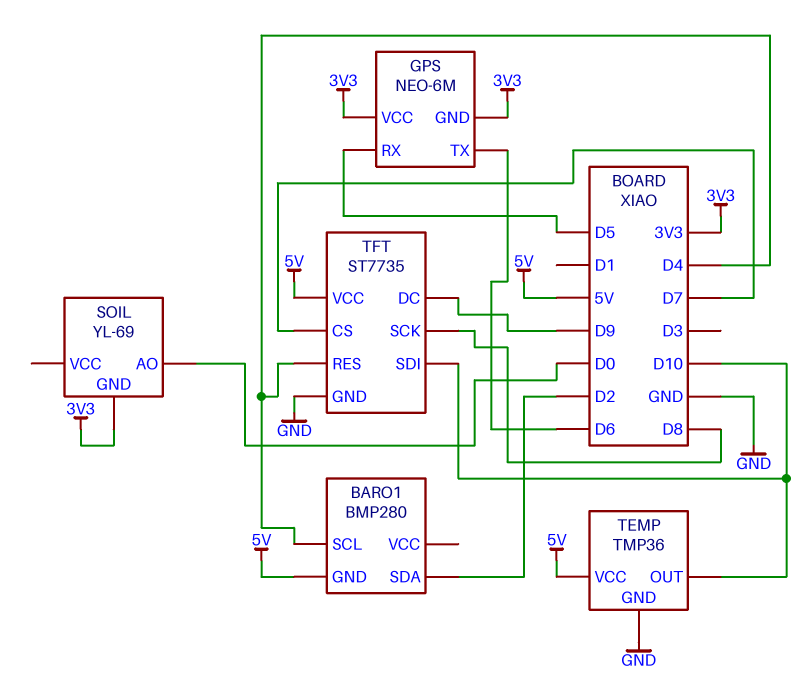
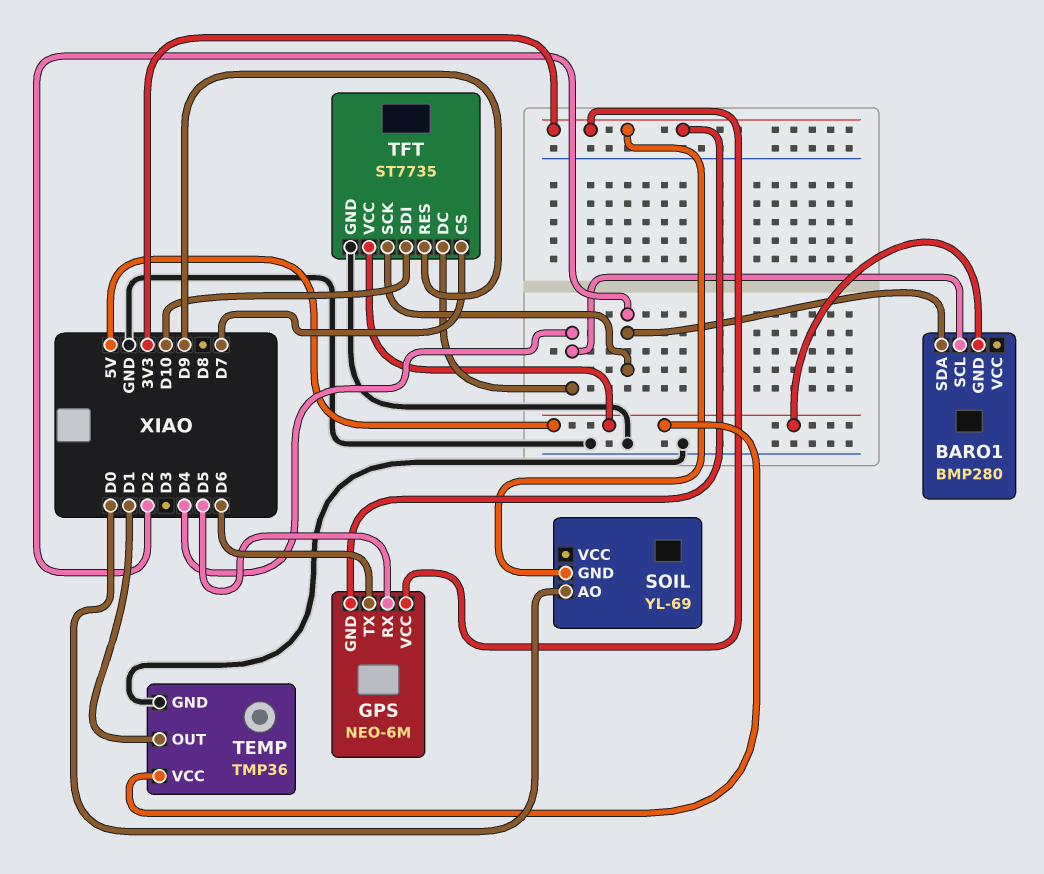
TEMP pin OUT: D10 -> D1
TFT pin DC: D9 -> D4
TFT pin RES: D4 -> D9
TFT pin SCK: D8 -> D2

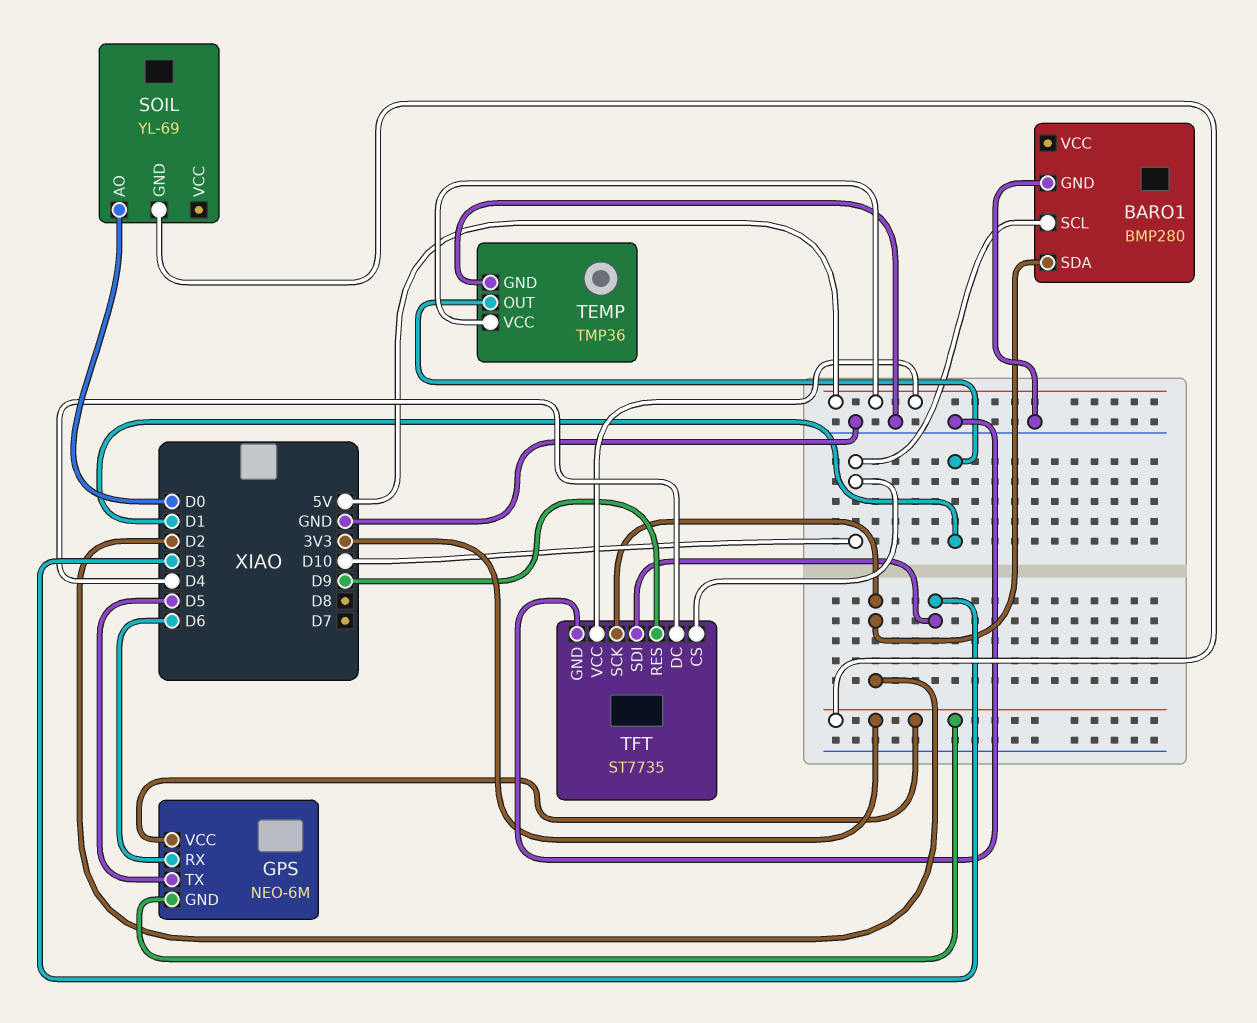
BARO1 pin GND: 5V -> GND
BARO1 pin SCL: D4 -> D10
GPS pin RX: D5 -> D6
GPS pin TX: D6 -> D5
TFT pin CS: D7 -> D10
TFT pin SDI: D10 -> D3

